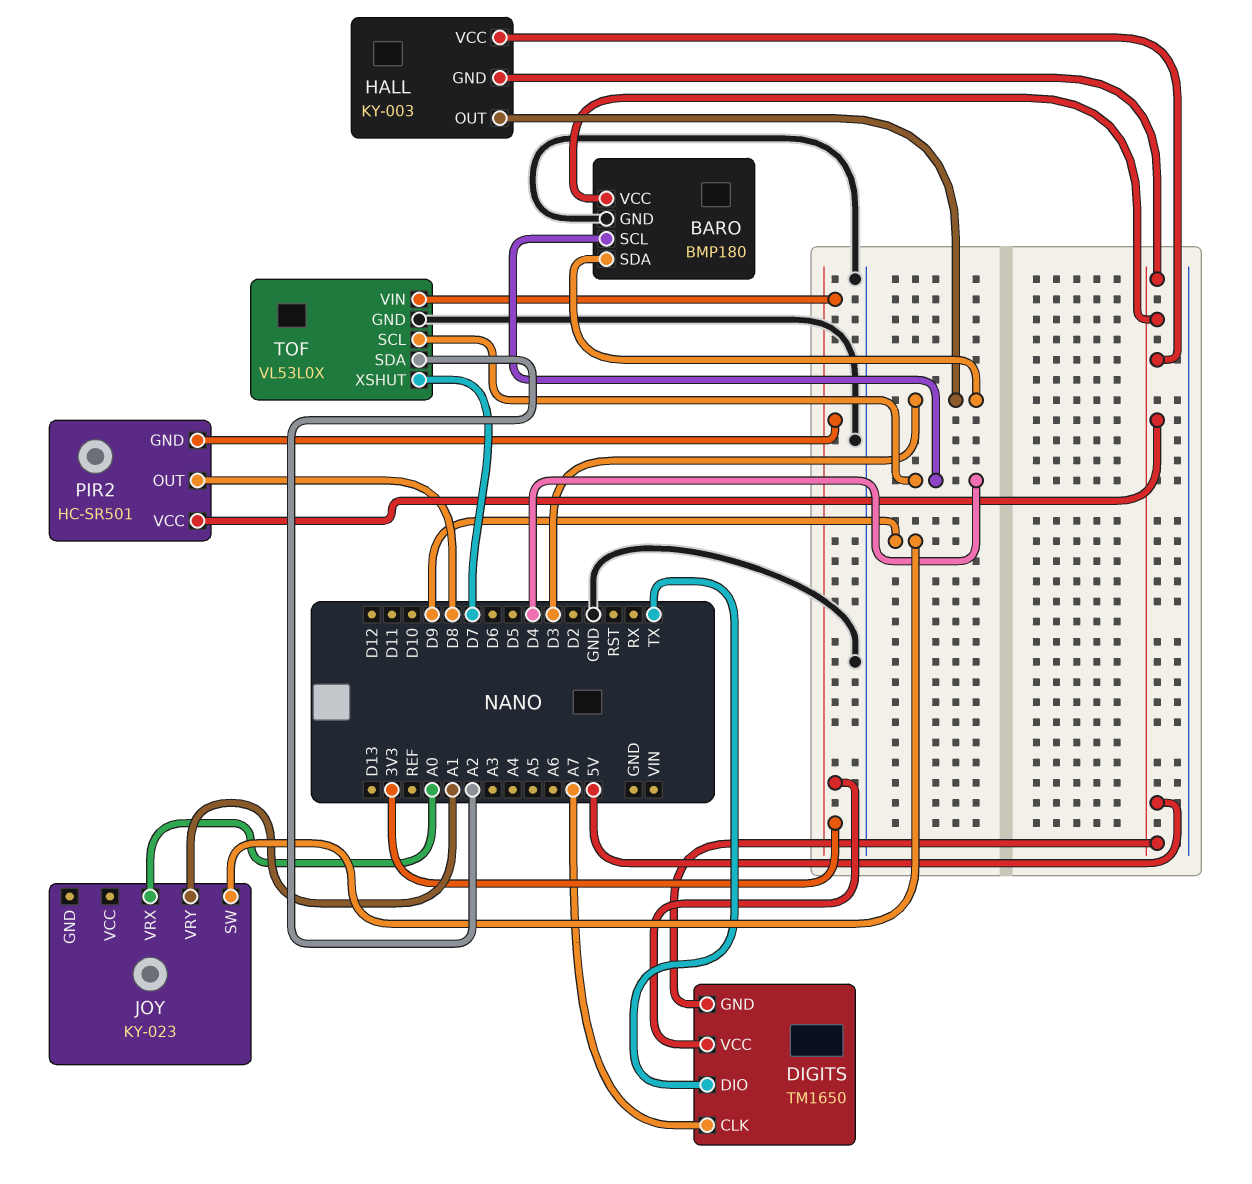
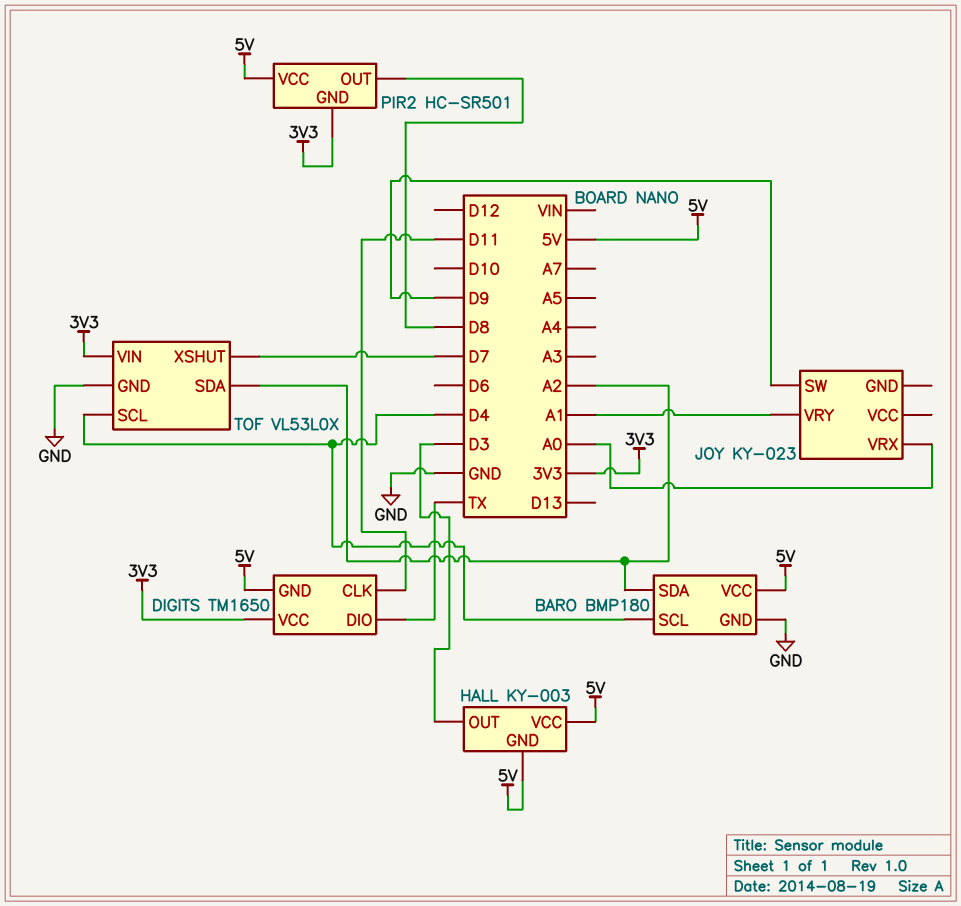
BARO pin SDA: D3 -> A2
DIGITS pin CLK: A7 -> D11

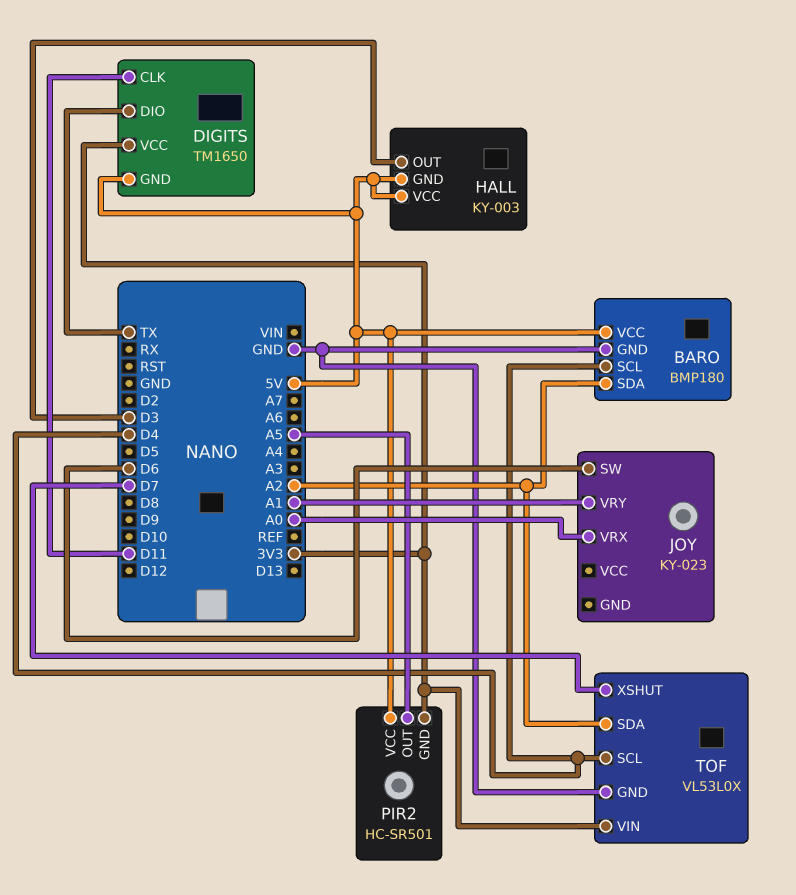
JOY pin SW: D9 -> D6
PIR2 pin OUT: D8 -> A5

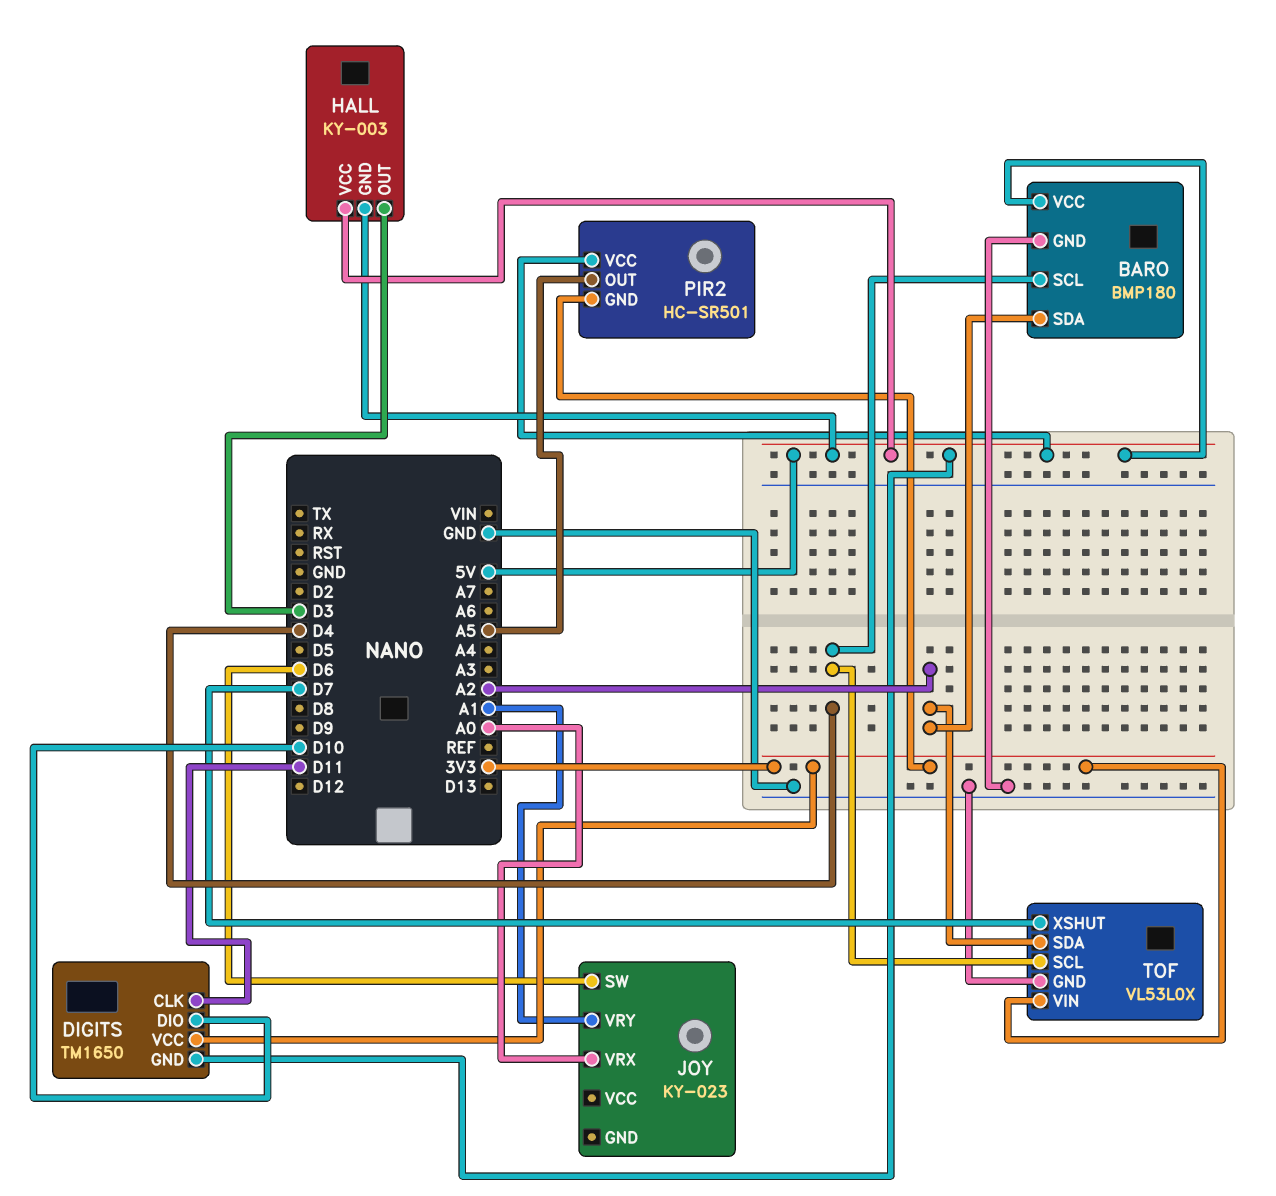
DIGITS pin DIO: TX -> D10

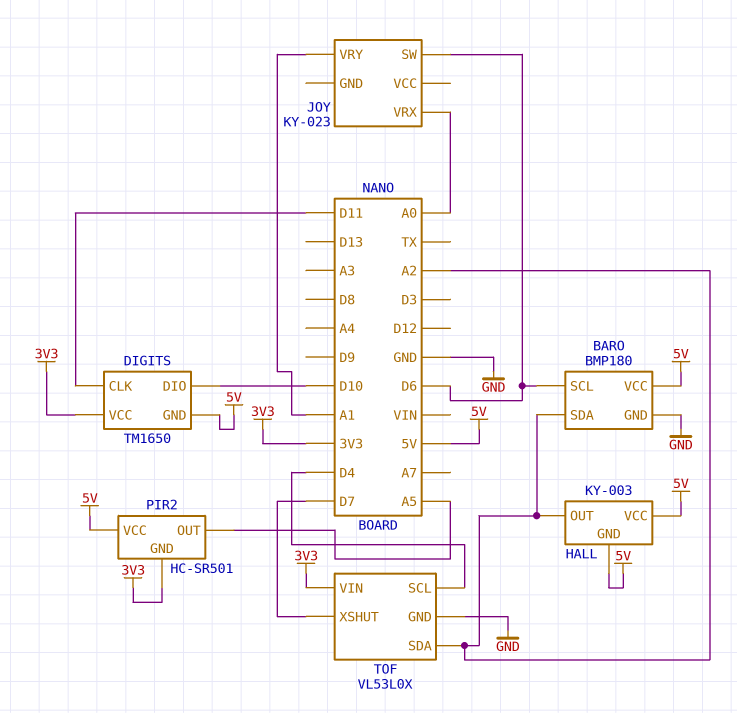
BARO pin SCL: D4 -> D6
HALL pin OUT: D3 -> A2

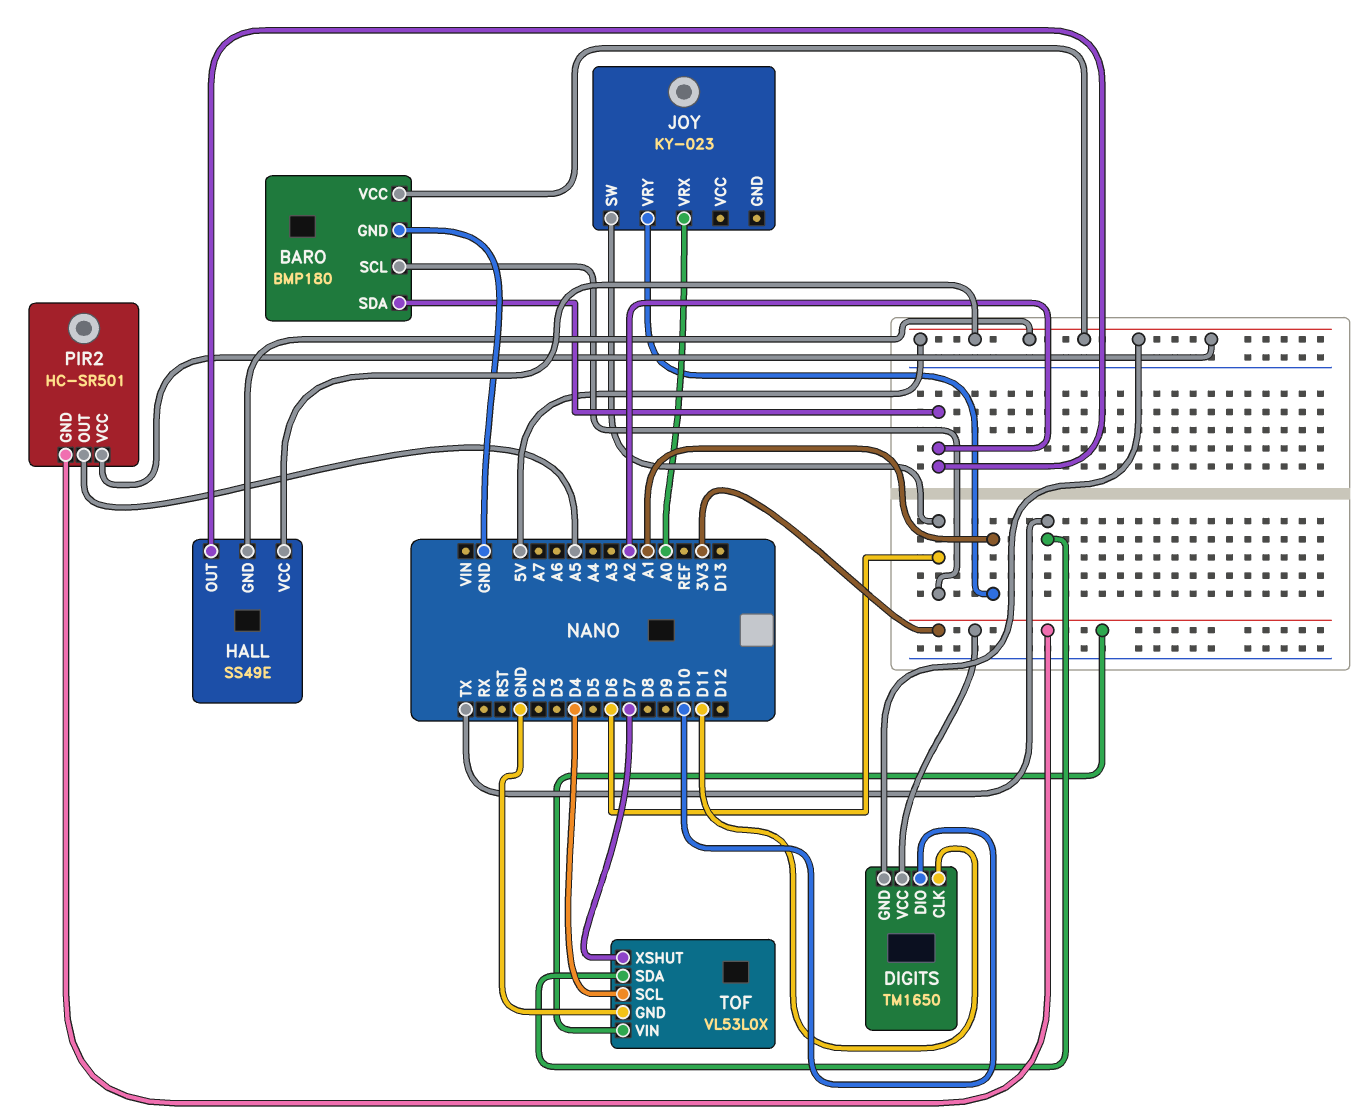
HALL: KY-003 -> SS49E
TOF pin SDA: A2 -> TX

